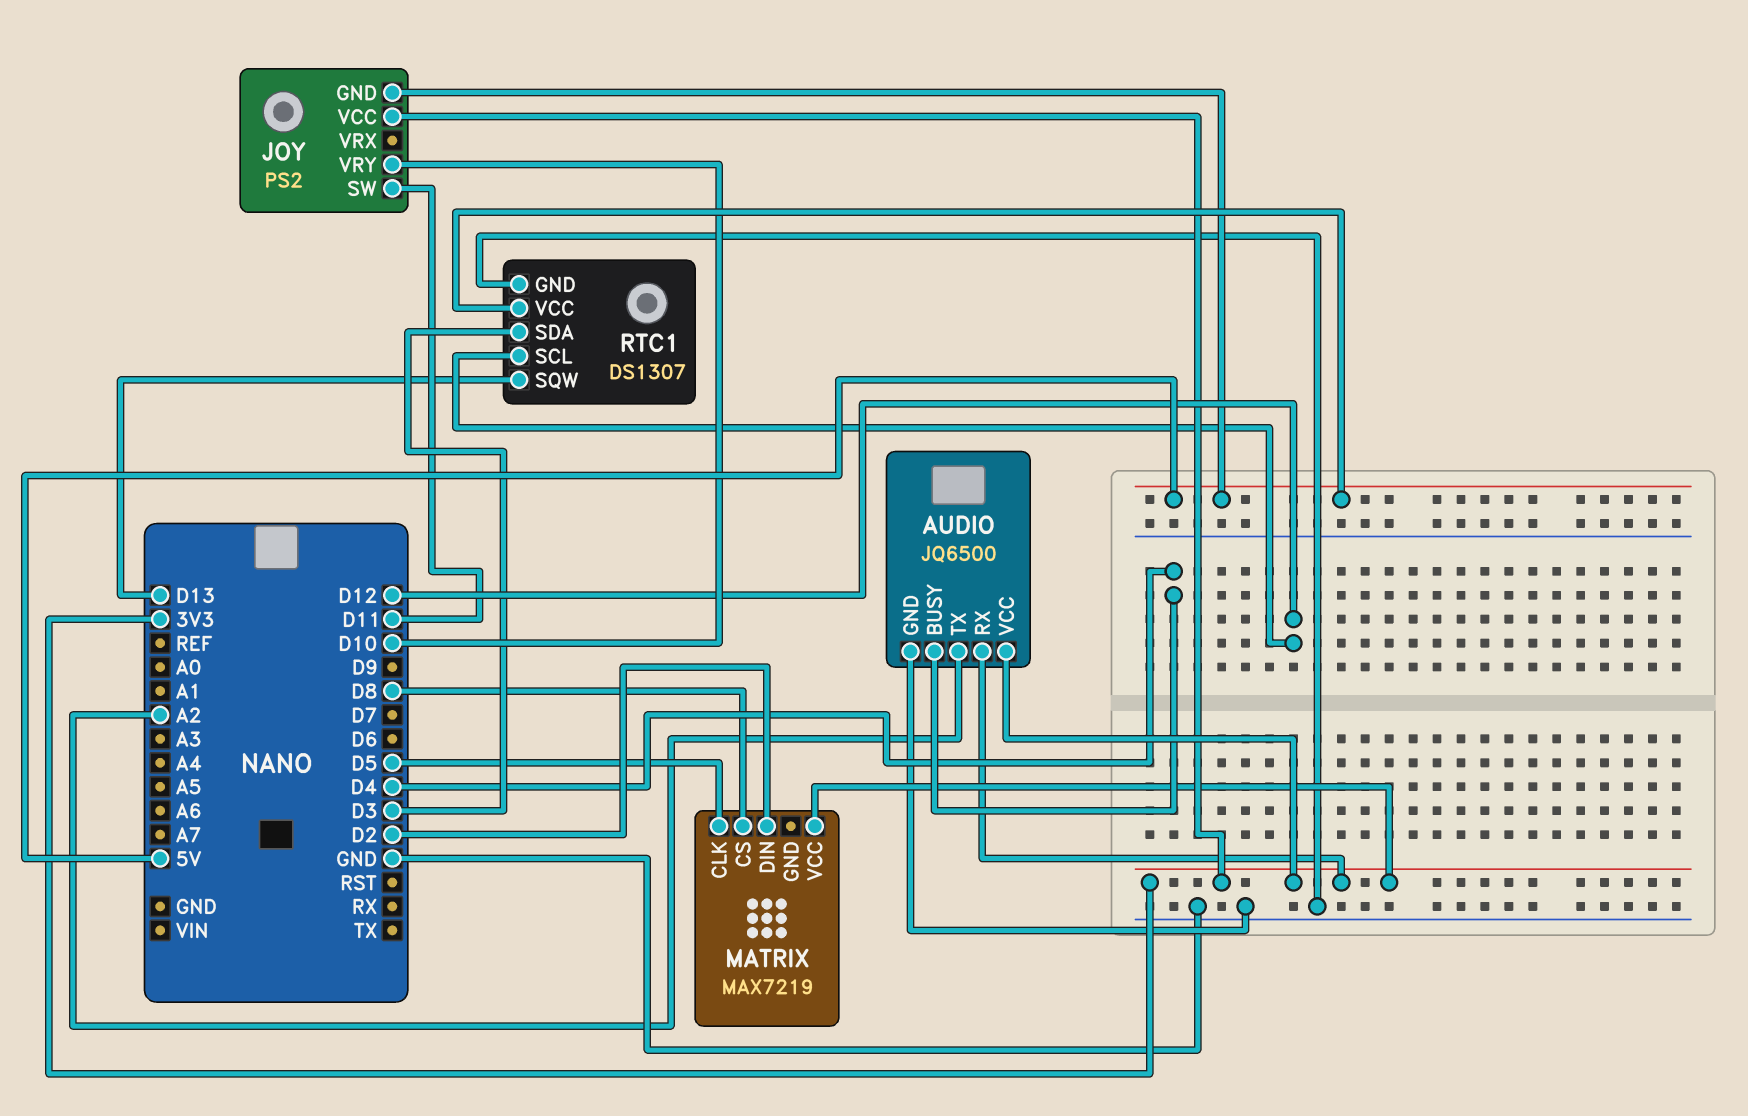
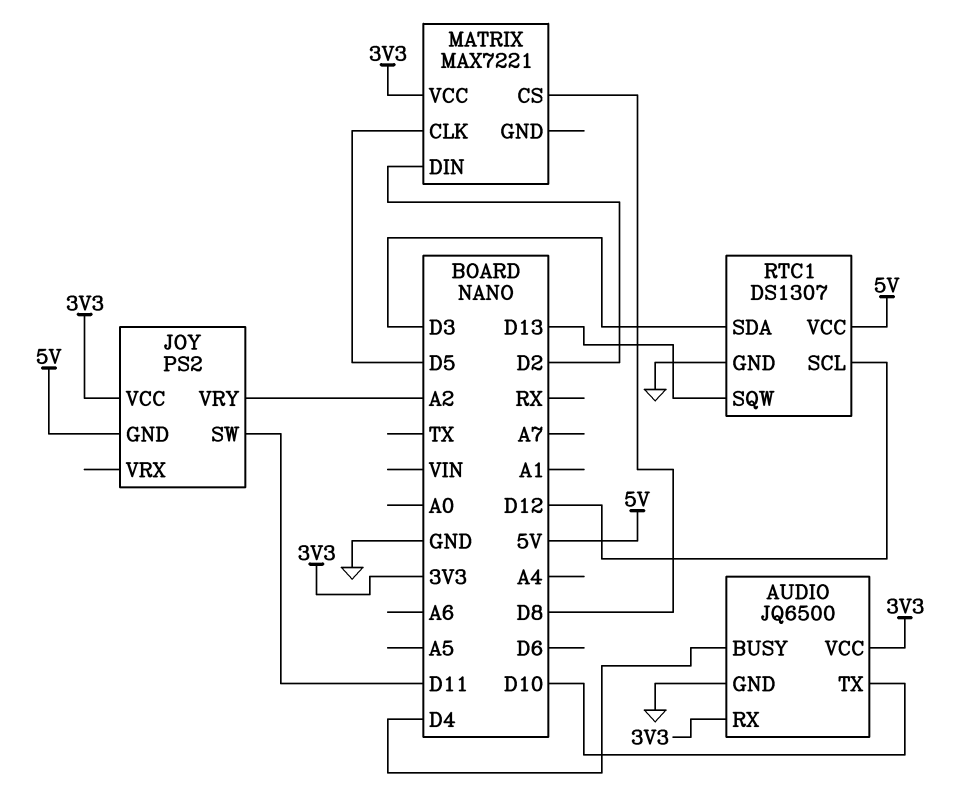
AUDIO pin TX: A2 -> D10
JOY pin VRY: D10 -> A2
MATRIX: MAX7219 -> MAX7221

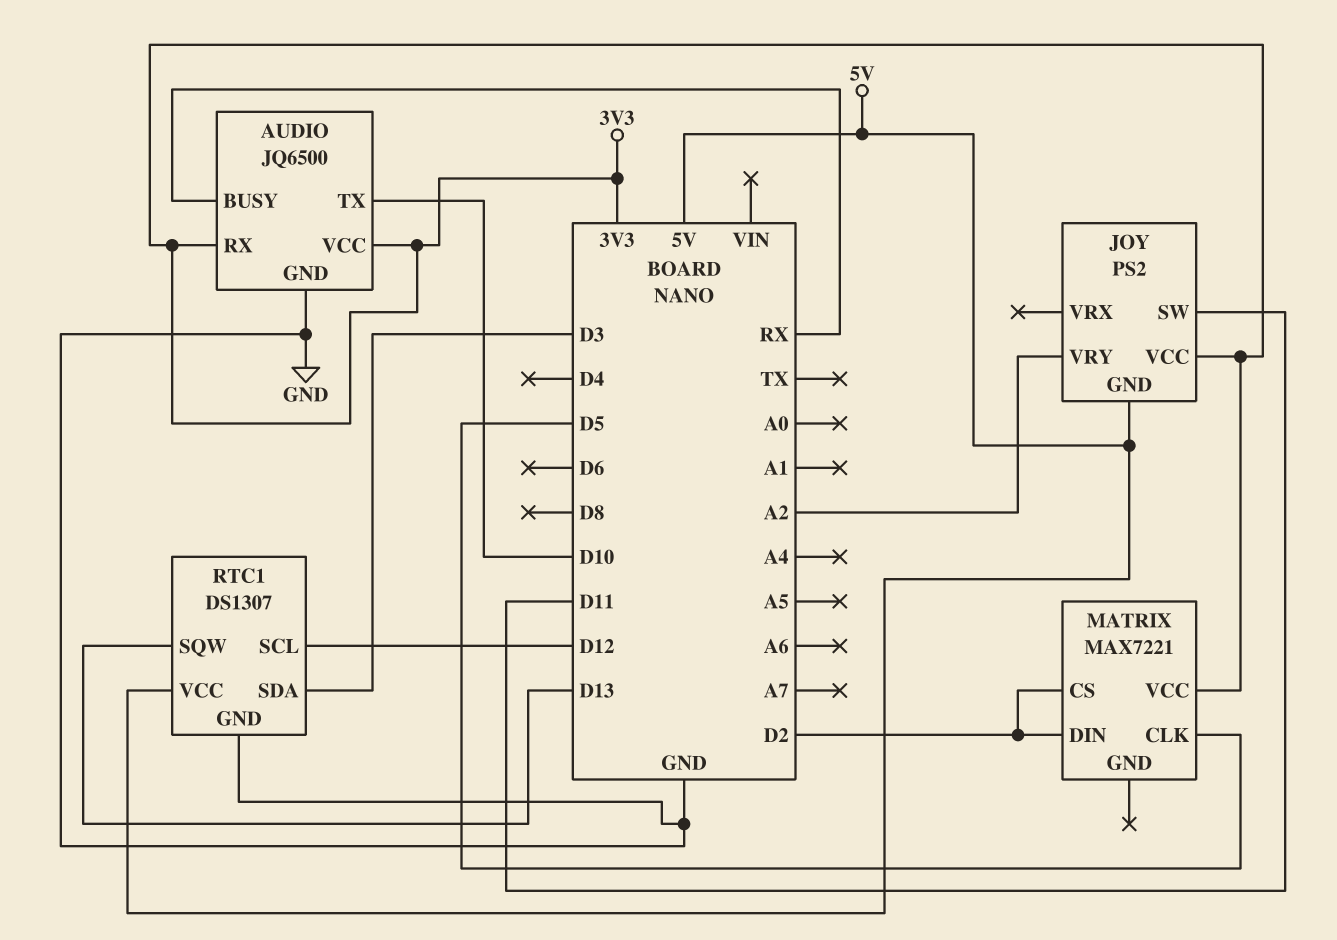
AUDIO pin BUSY: D4 -> RX
MATRIX pin CS: D8 -> D2

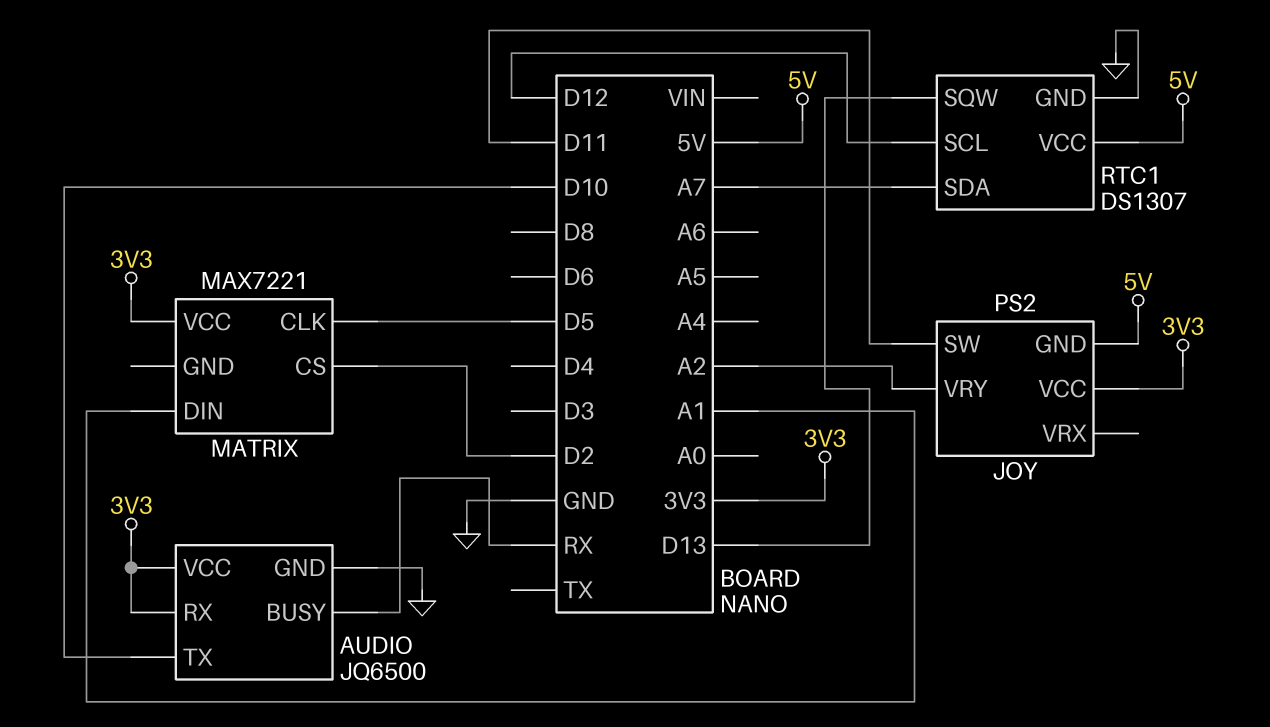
MATRIX pin DIN: D2 -> A1
RTC1 pin SDA: D3 -> A7

